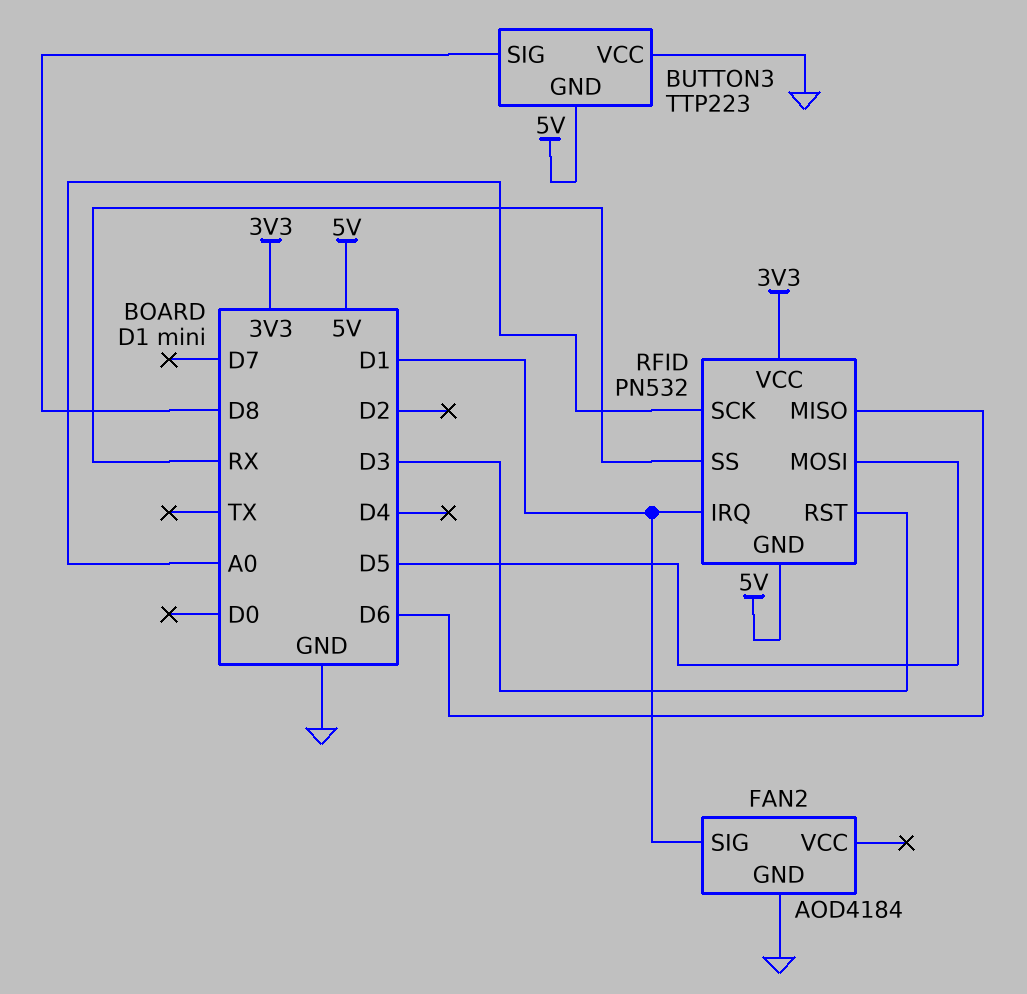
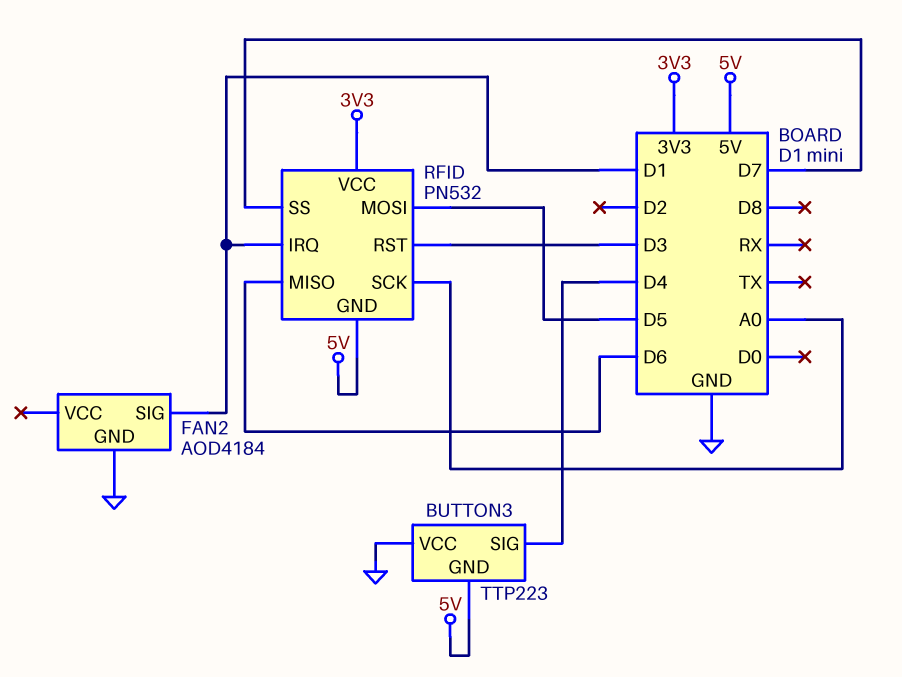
BUTTON3 pin SIG: D8 -> D4
RFID pin SS: RX -> D7

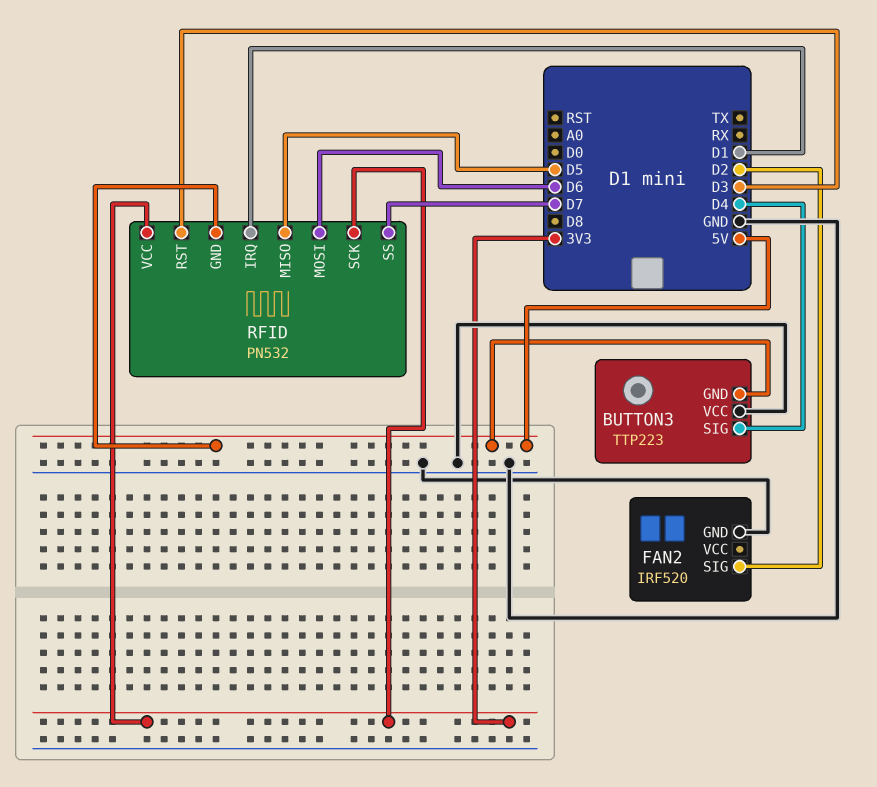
FAN2: AOD4184 -> IRF520
FAN2 pin SIG: D1 -> D2
RFID pin MISO: D6 -> D5
RFID pin MOSI: D5 -> D6
RFID pin SCK: A0 -> 3V3

